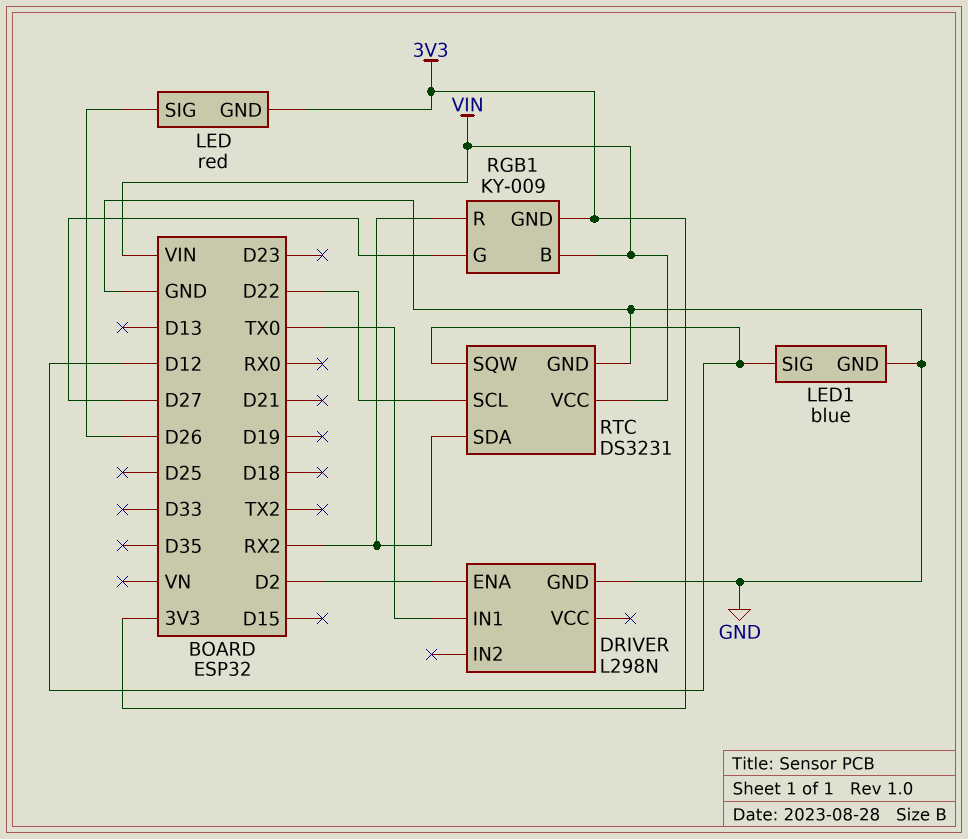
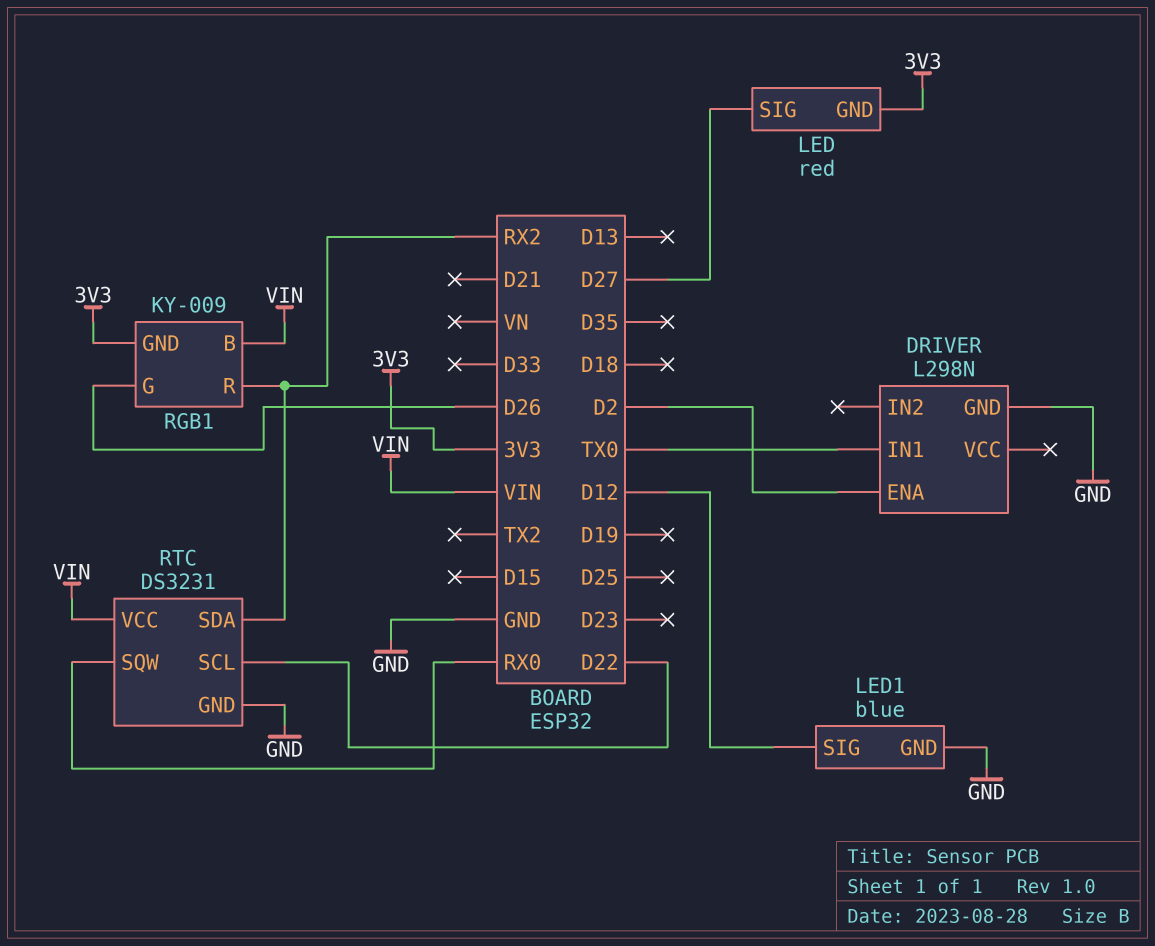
LED pin SIG: D26 -> D27
RGB1 pin G: D27 -> D26
RTC pin SQW: D12 -> RX0

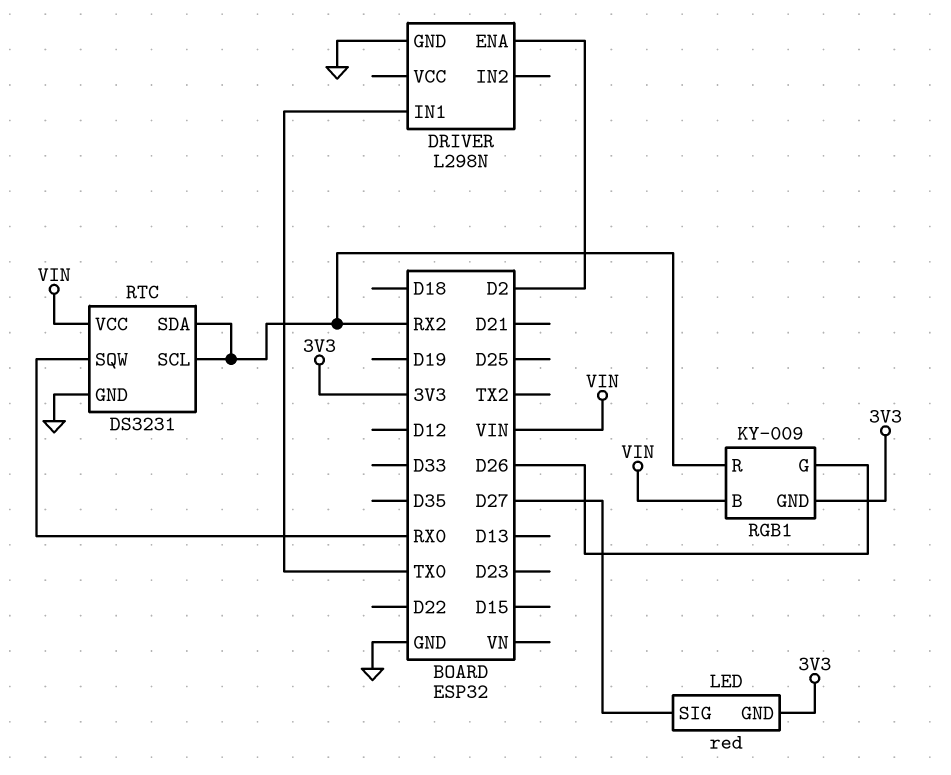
LED1: blue -> none
LED1 pin GND: GND -> none
LED1 pin SIG: D12 -> none
RTC pin SCL: D22 -> RX2

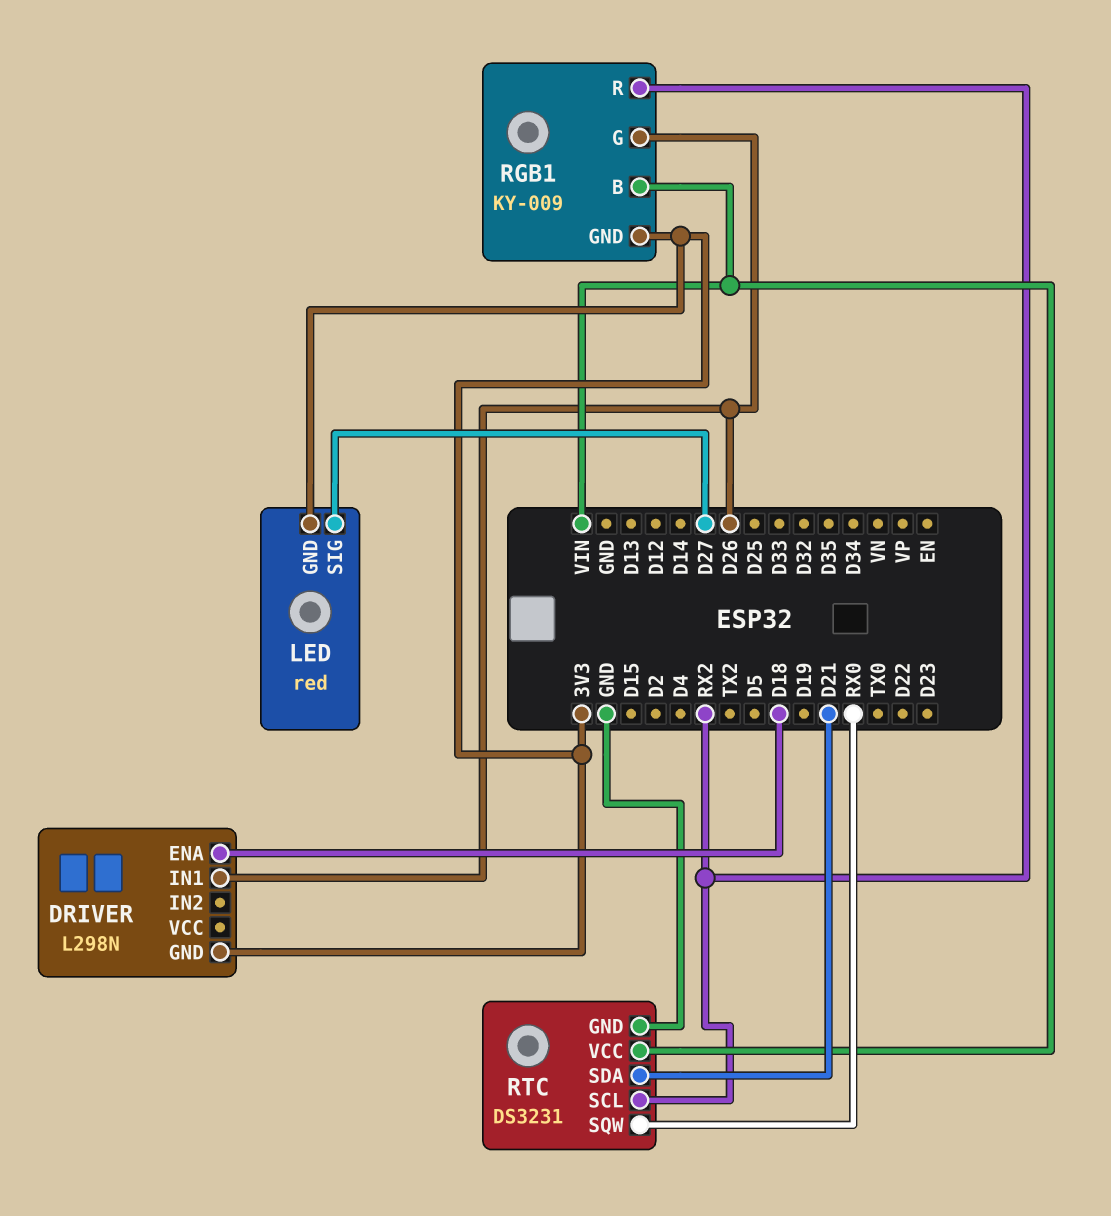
DRIVER pin ENA: D2 -> D18
DRIVER pin GND: GND -> 3V3
DRIVER pin IN1: TX0 -> D26
RTC pin SDA: RX2 -> D21

